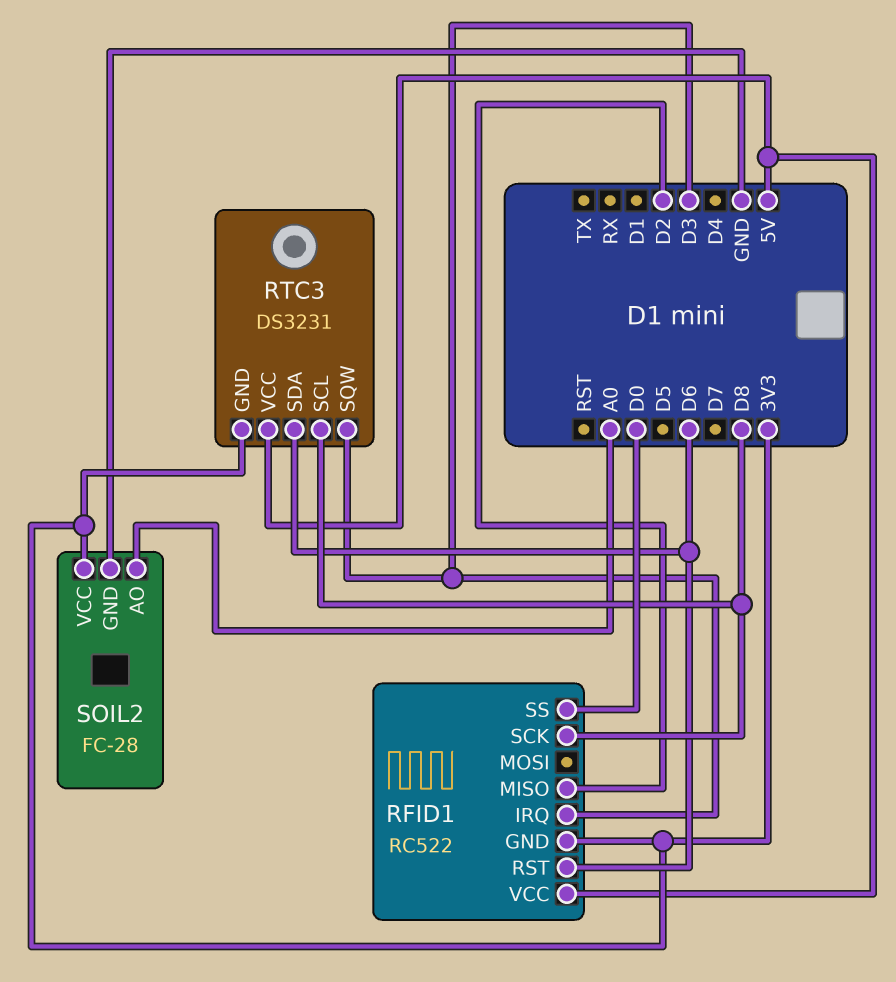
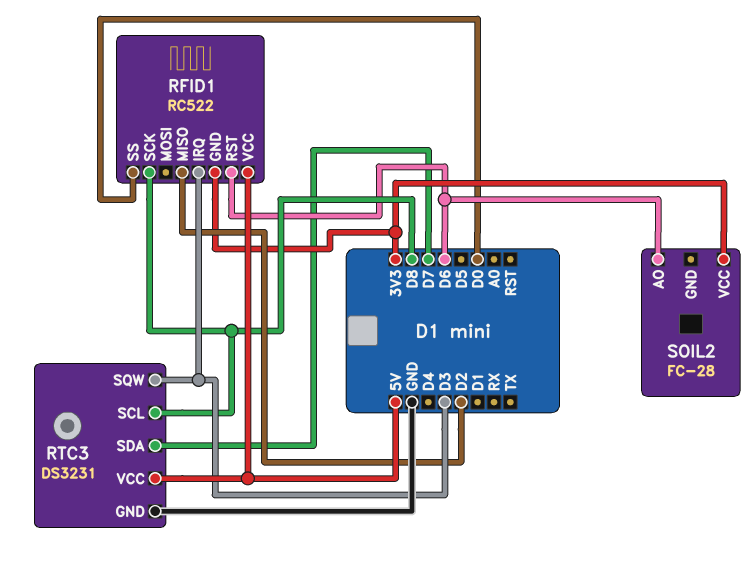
RTC3 pin GND: 3V3 -> GND
RTC3 pin SDA: D6 -> D7
SOIL2 pin AO: A0 -> D6
SOIL2 pin GND: GND -> none

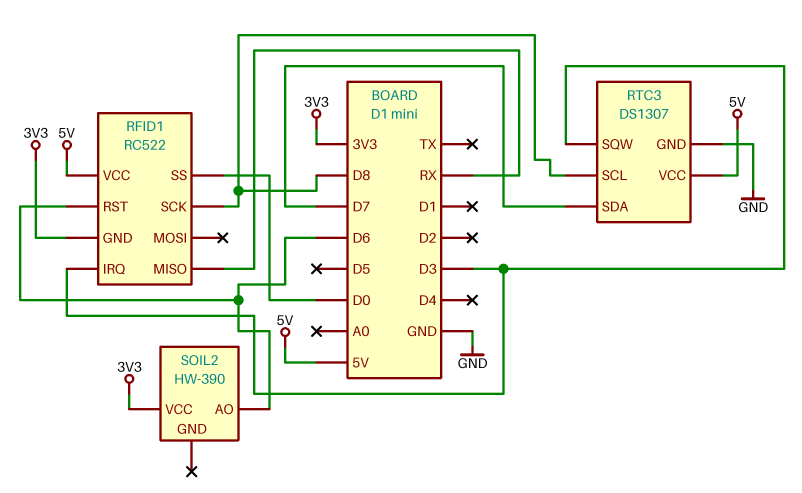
RFID1 pin MISO: D2 -> RX
RTC3: DS3231 -> DS1307
SOIL2: FC-28 -> HW-390

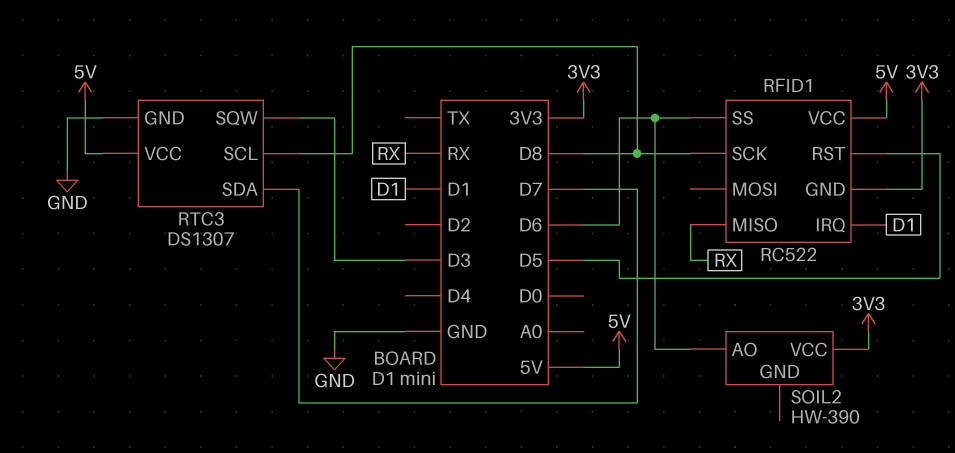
RFID1 pin IRQ: D3 -> D1
RFID1 pin RST: D6 -> D5
RFID1 pin SS: D0 -> D6

